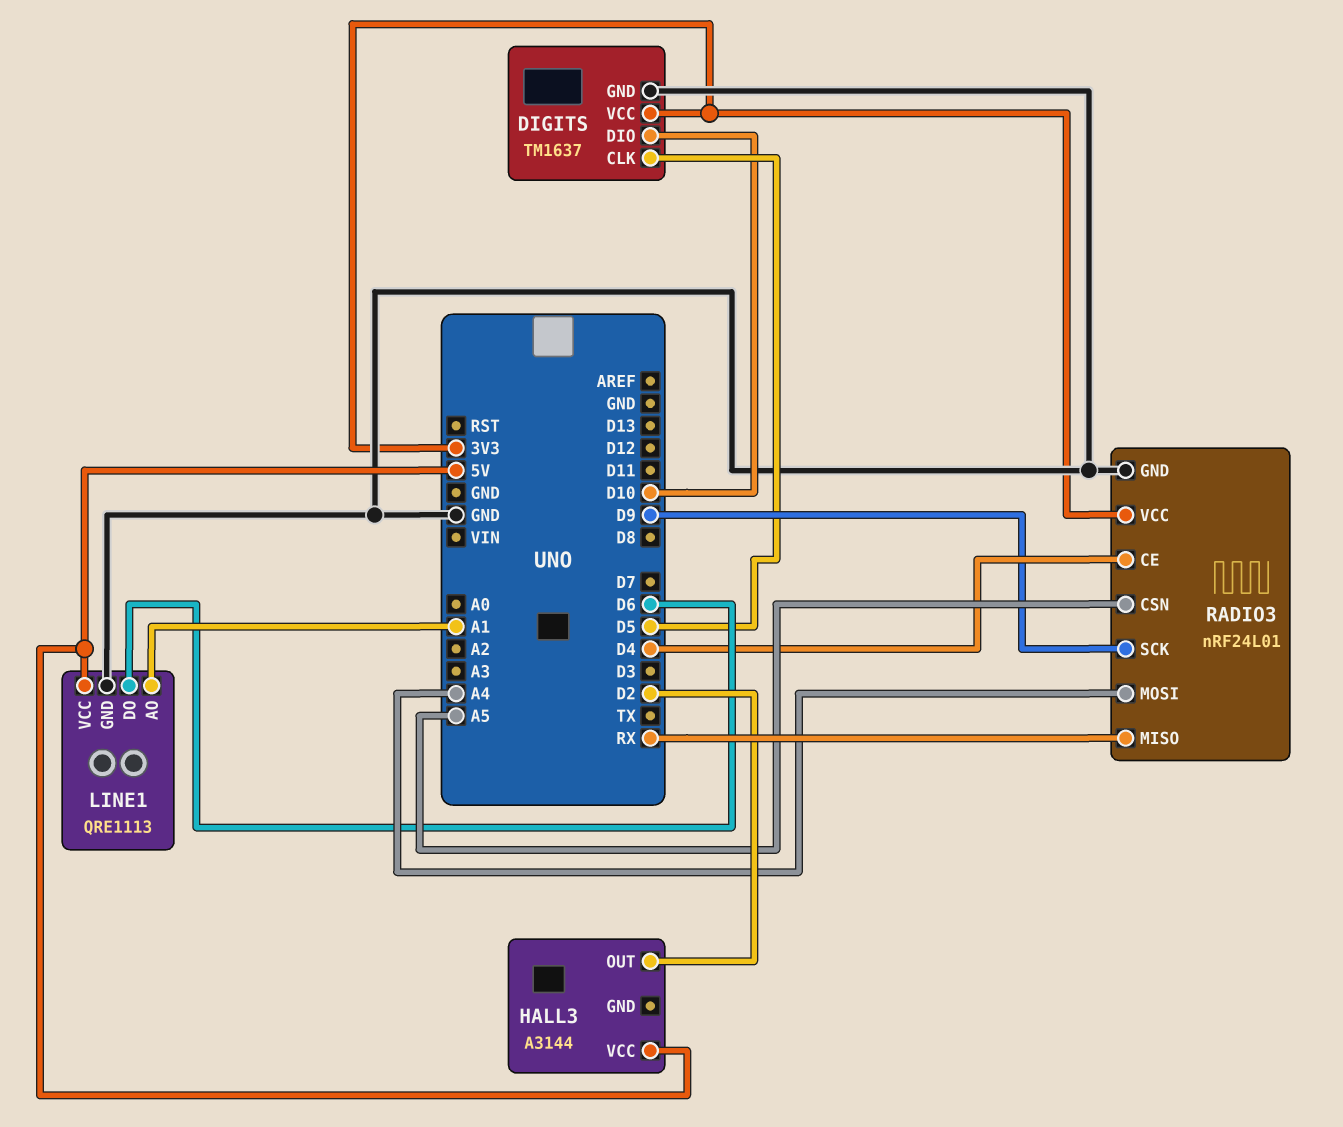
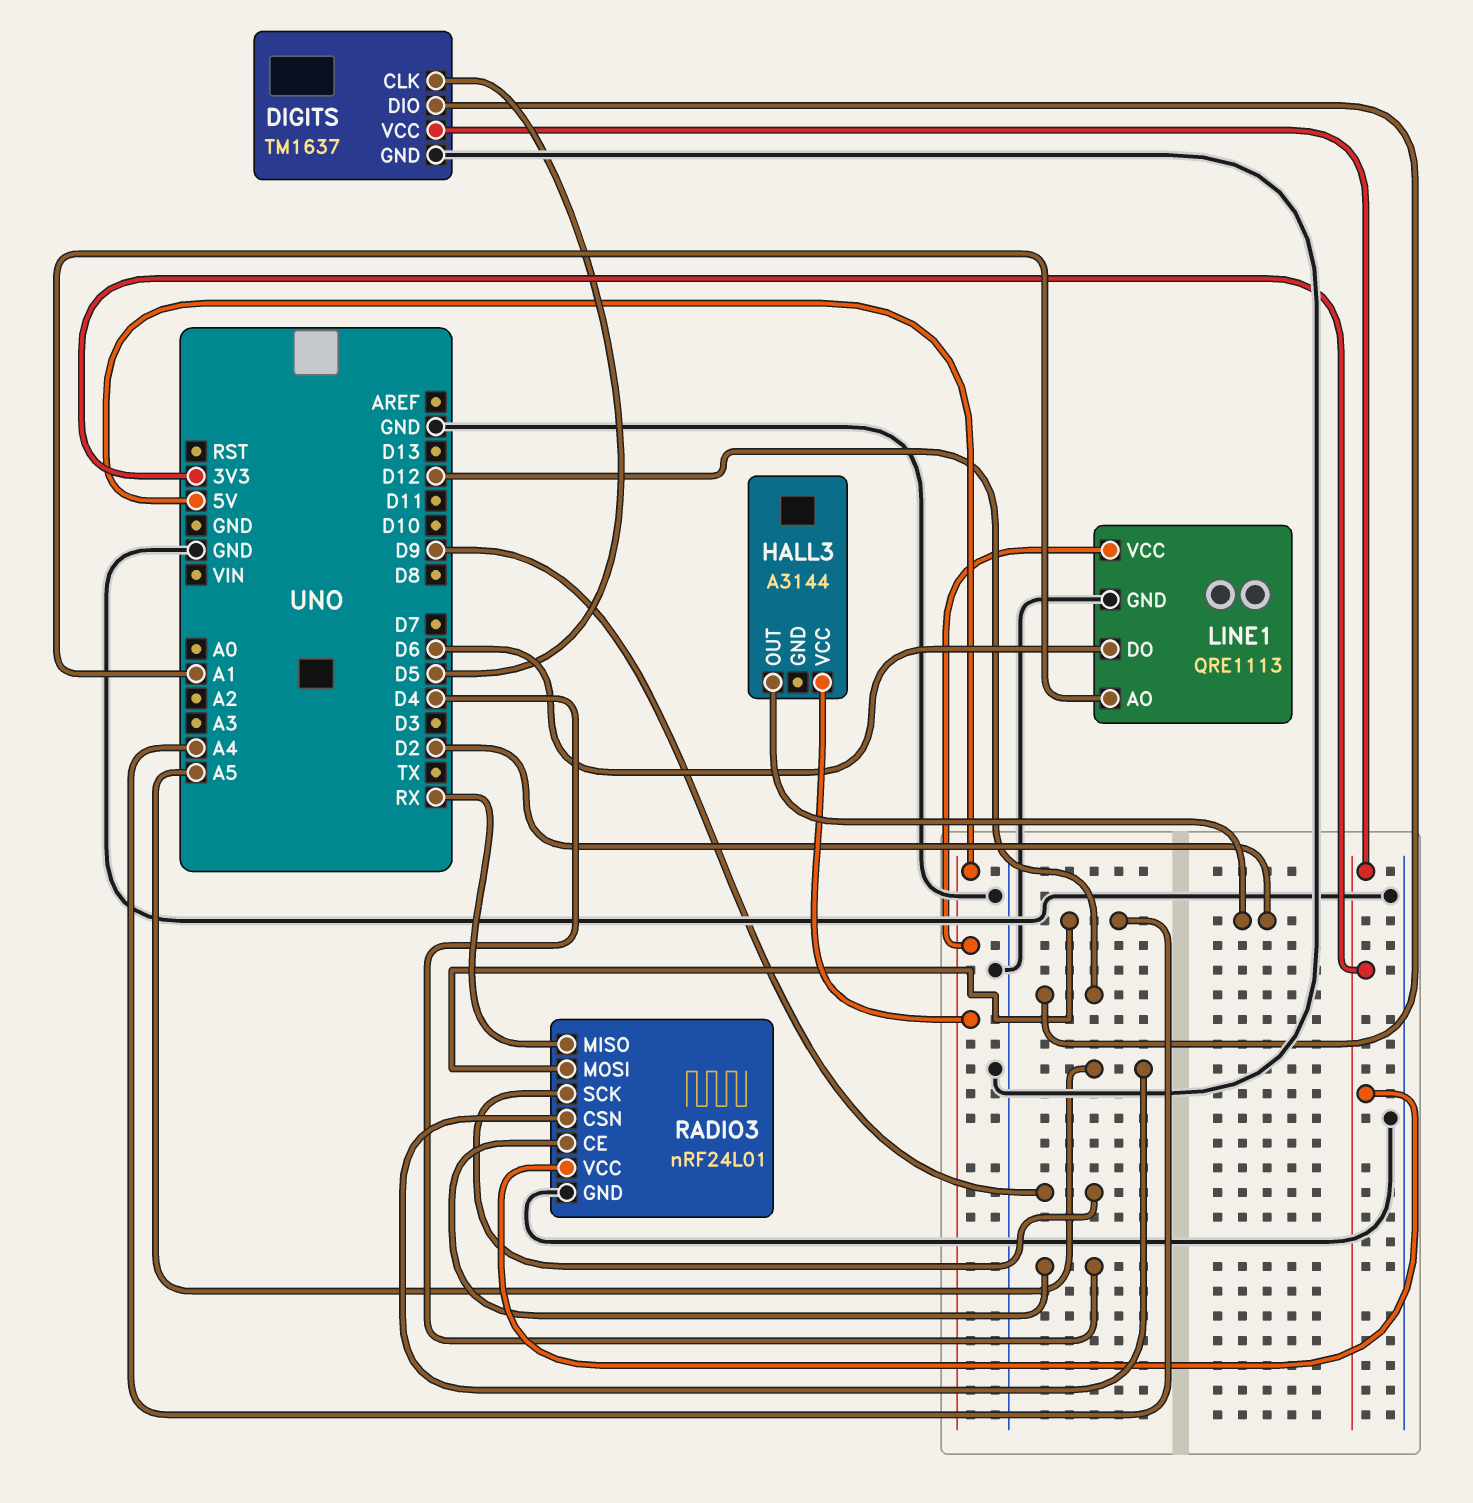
DIGITS pin DIO: D10 -> D12

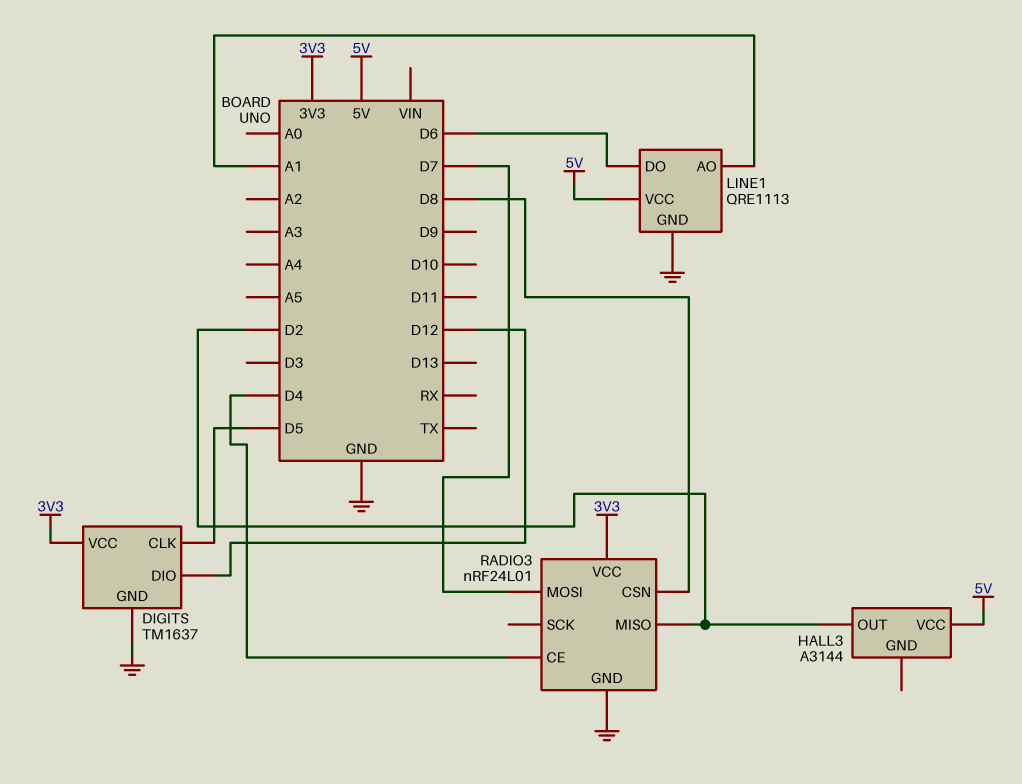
RADIO3 pin CSN: A5 -> D8
RADIO3 pin MISO: RX -> D2
RADIO3 pin MOSI: A4 -> D7
RADIO3 pin SCK: D9 -> none

